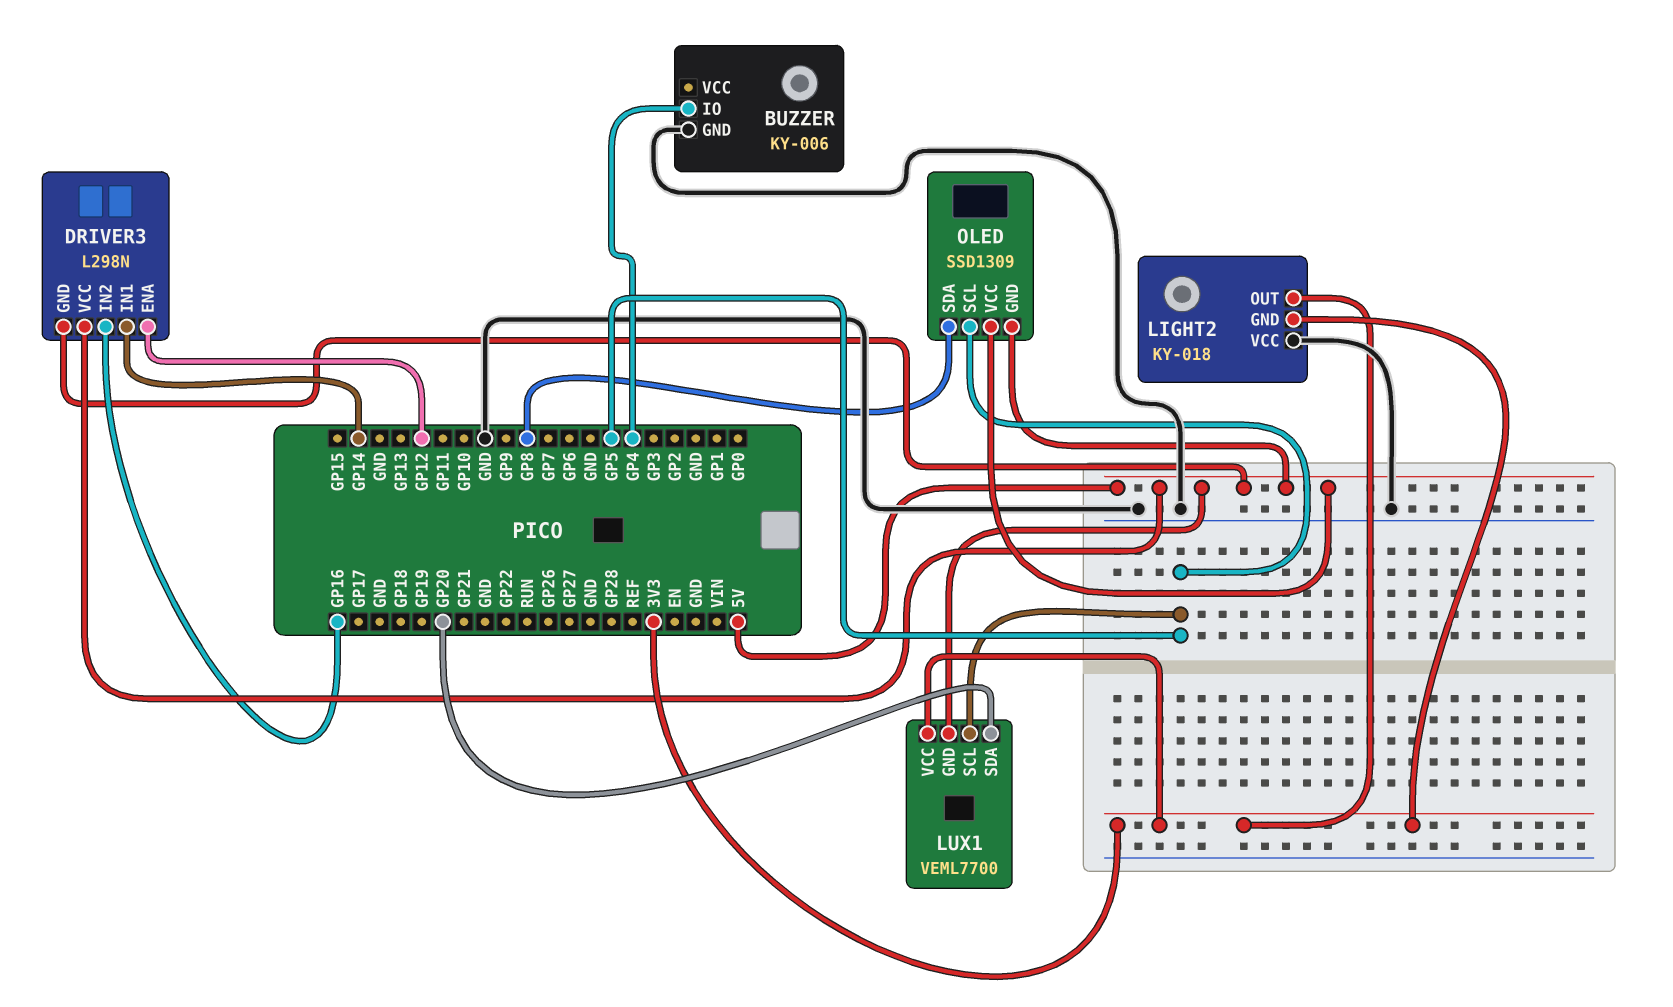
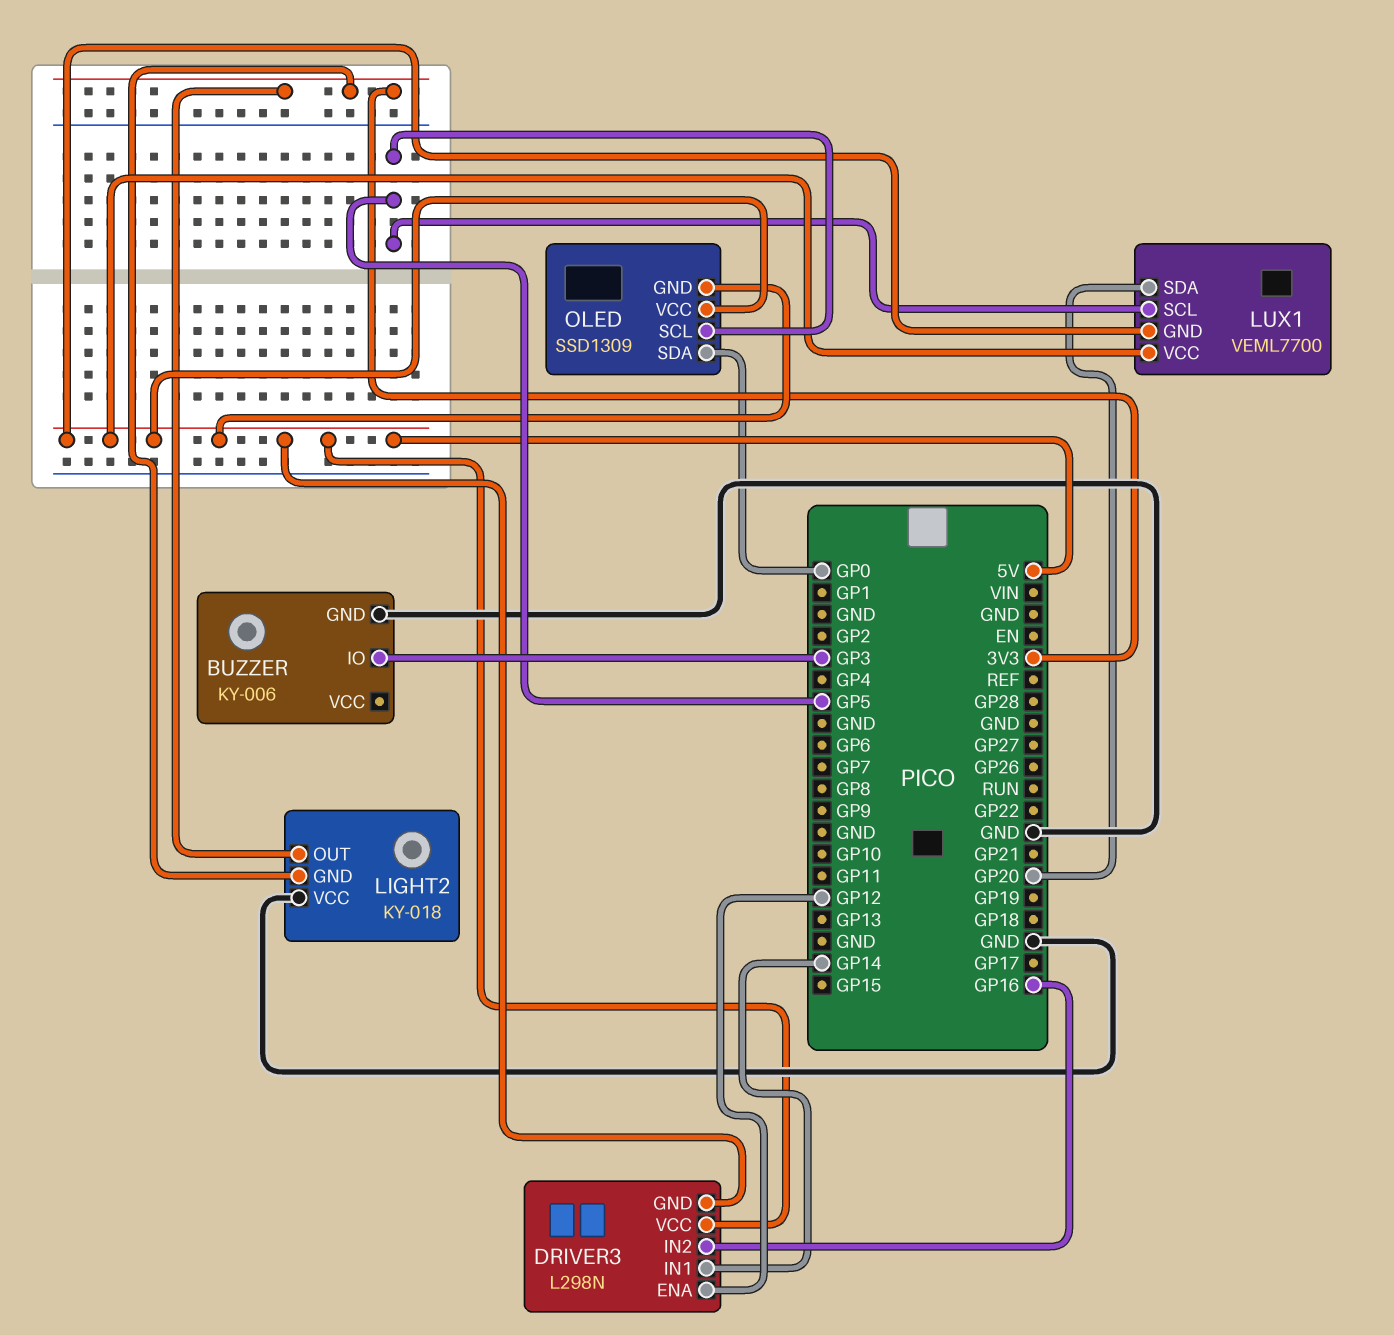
BUZZER pin IO: GP4 -> GP3
LUX1 pin VCC: 3V3 -> 5V
OLED pin SDA: GP8 -> GP0

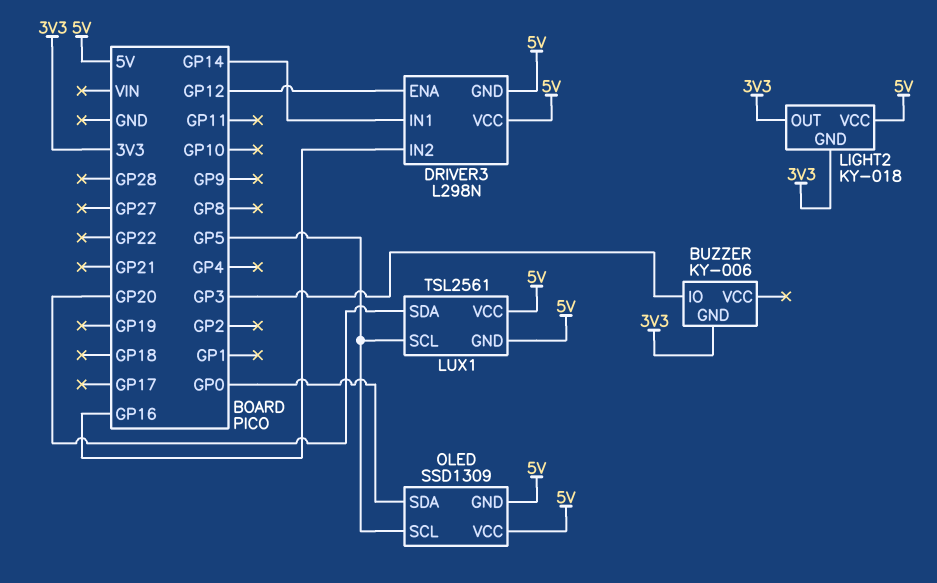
BUZZER pin GND: GND -> 3V3
LIGHT2 pin VCC: GND -> 5V
LUX1: VEML7700 -> TSL2561

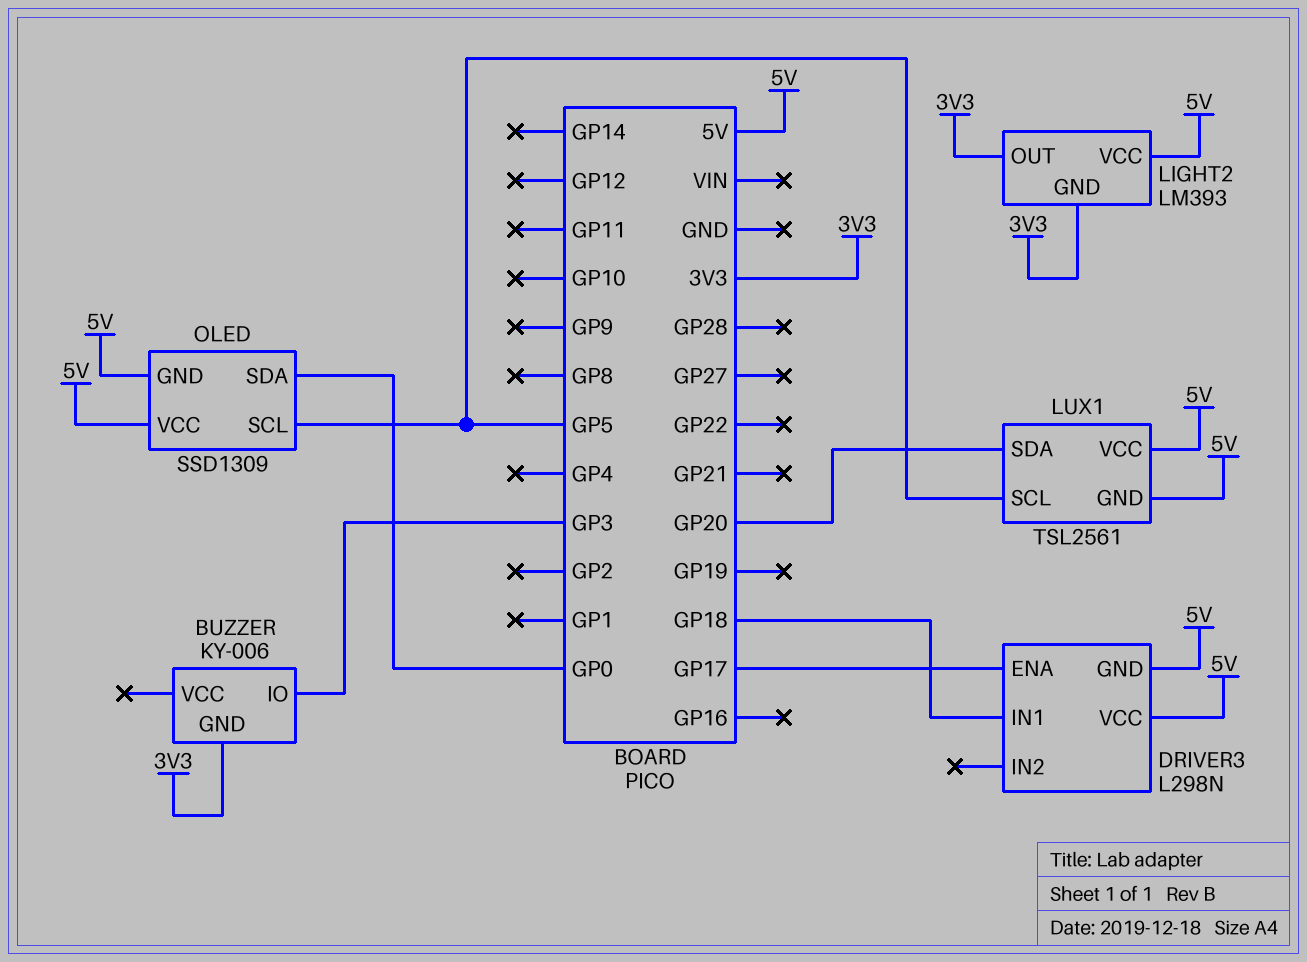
DRIVER3 pin ENA: GP12 -> GP17
DRIVER3 pin IN1: GP14 -> GP18
DRIVER3 pin IN2: GP16 -> none
LIGHT2: KY-018 -> LM393

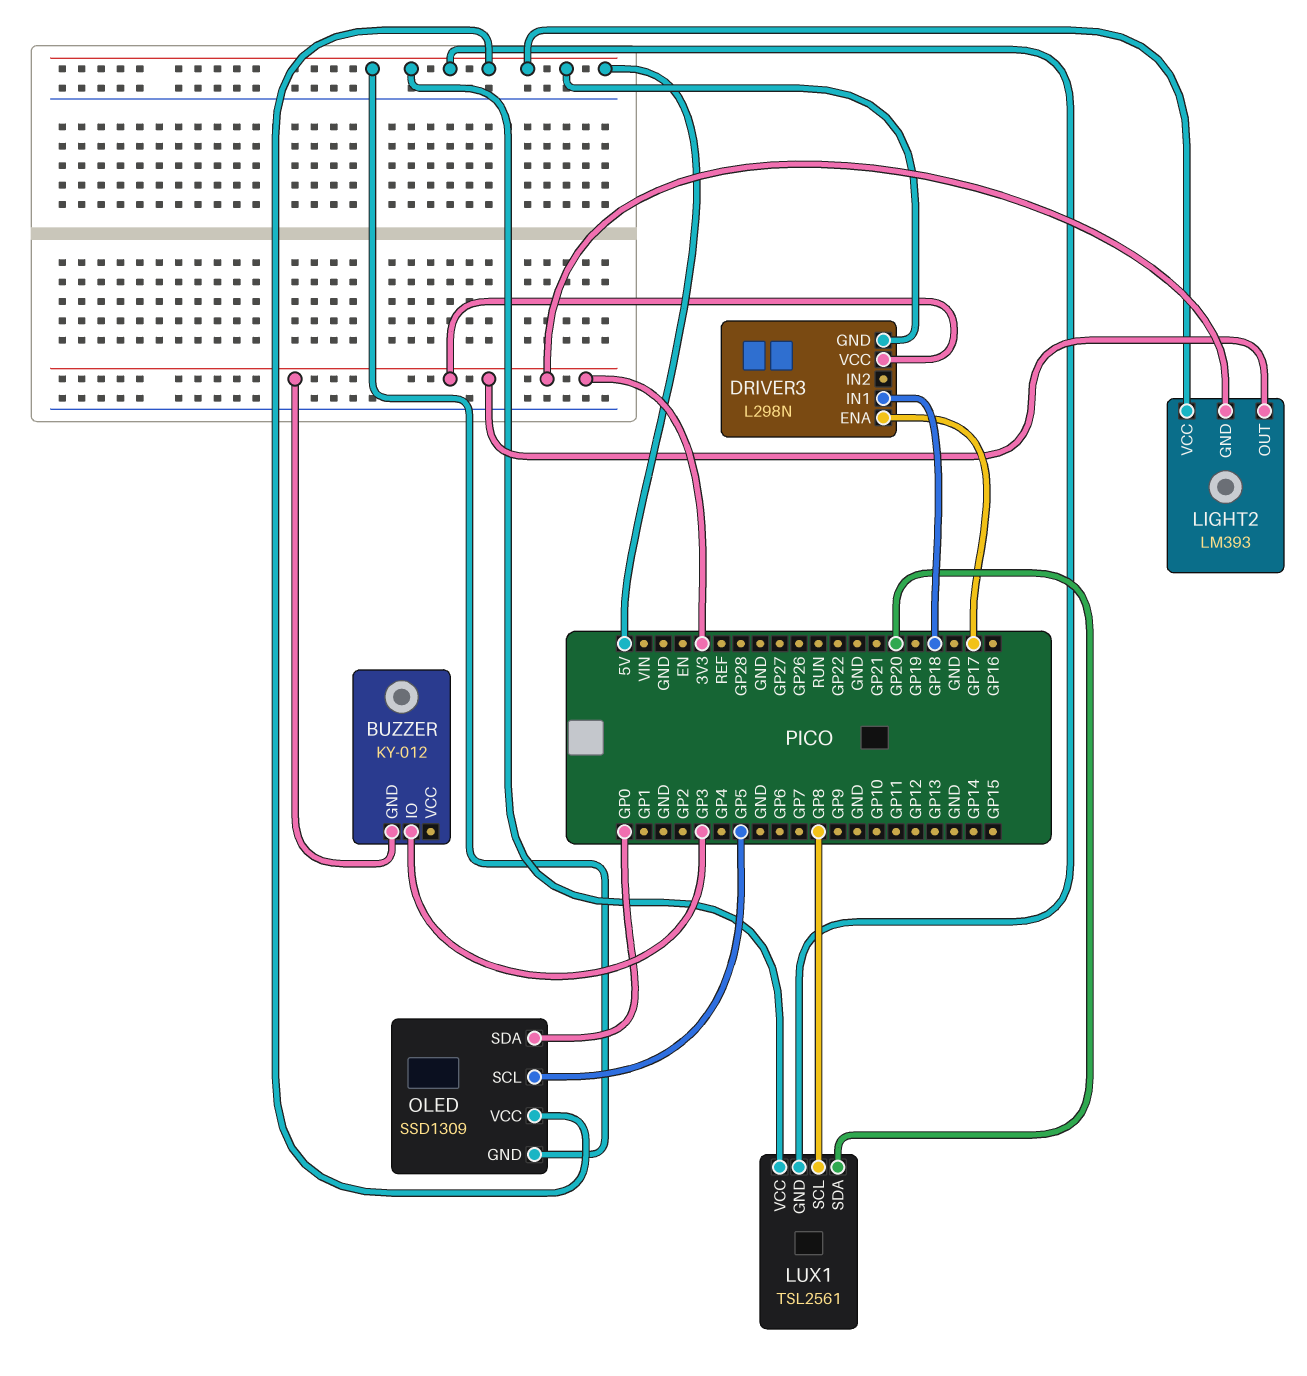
BUZZER: KY-006 -> KY-012
DRIVER3 pin VCC: 5V -> 3V3
LUX1 pin SCL: GP5 -> GP8

